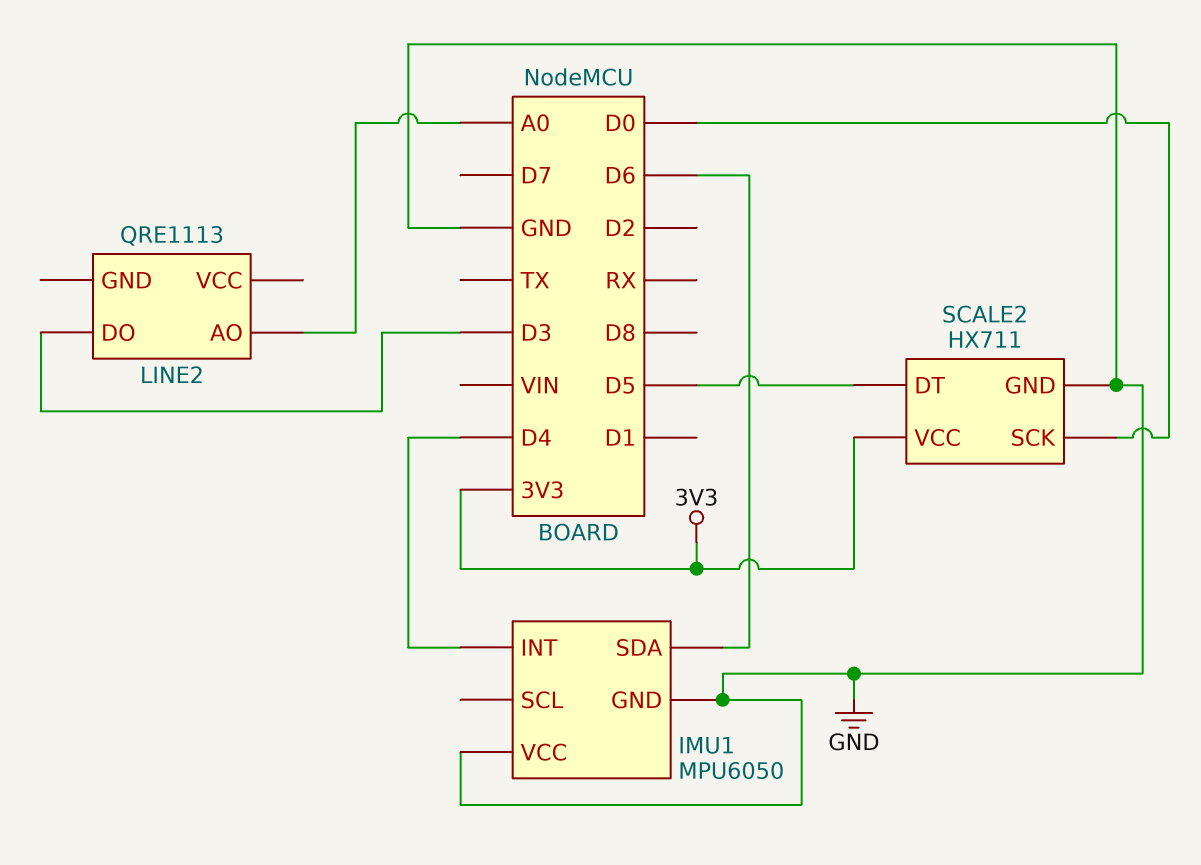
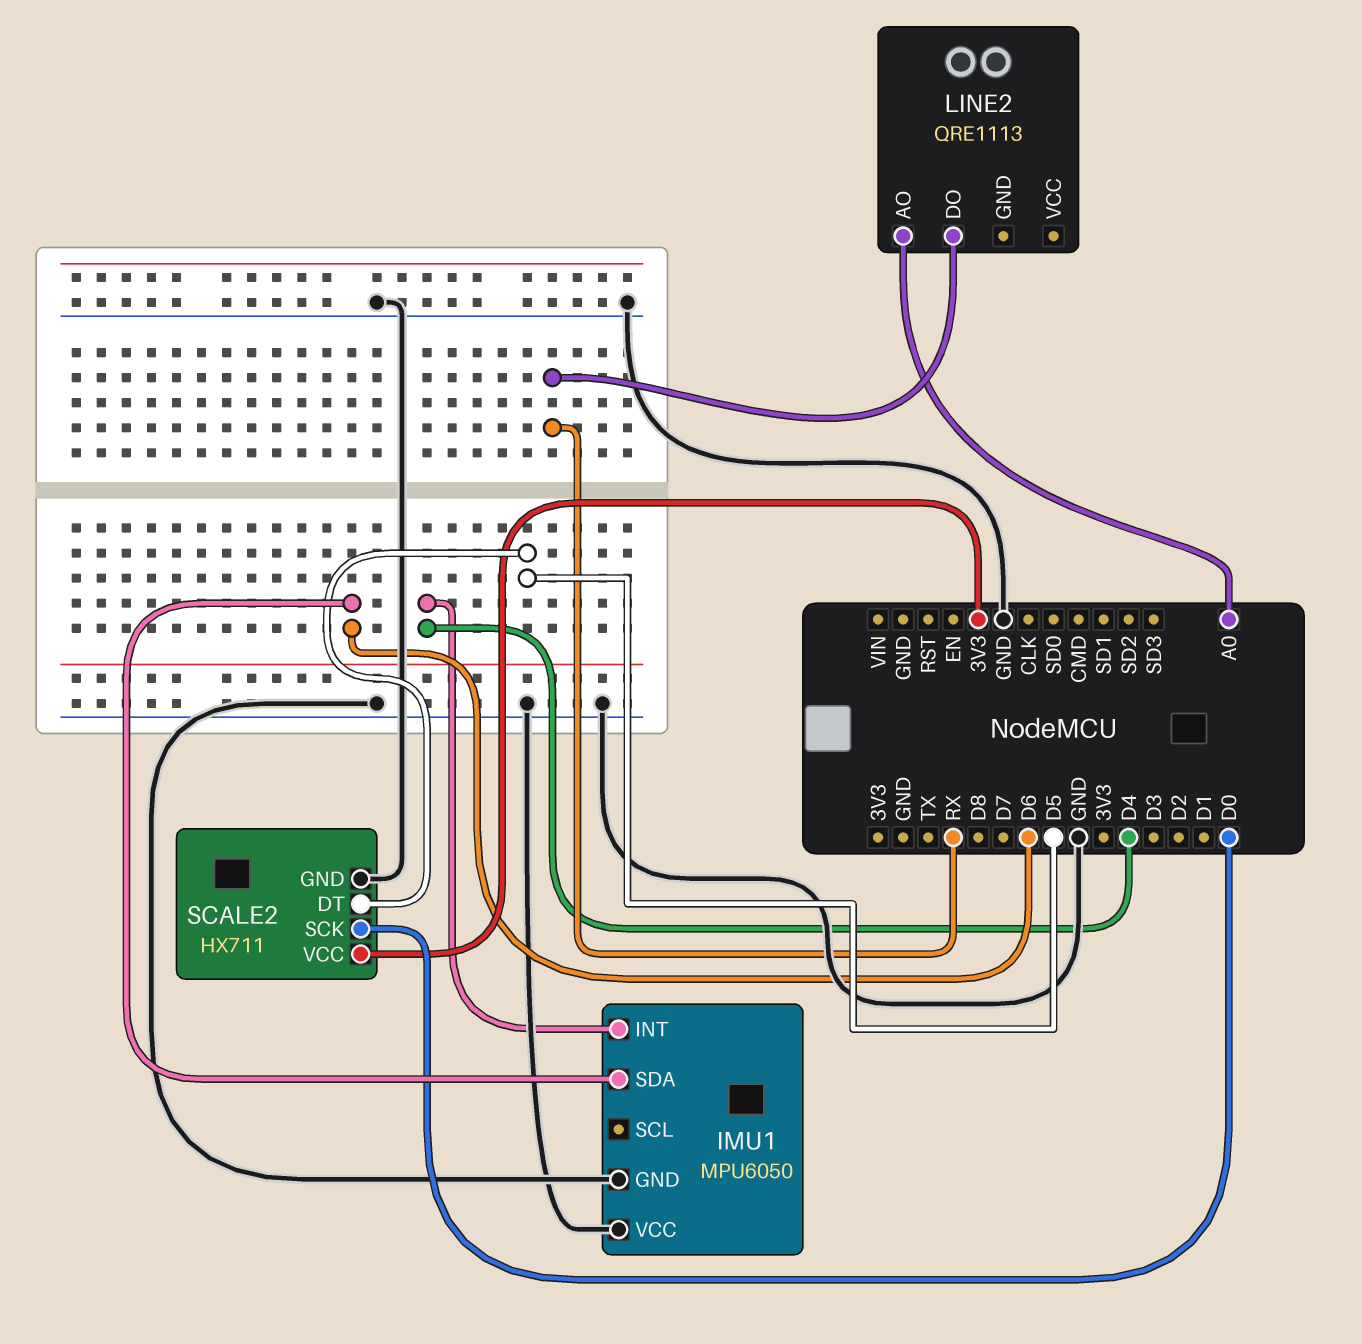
LINE2 pin DO: D3 -> RX

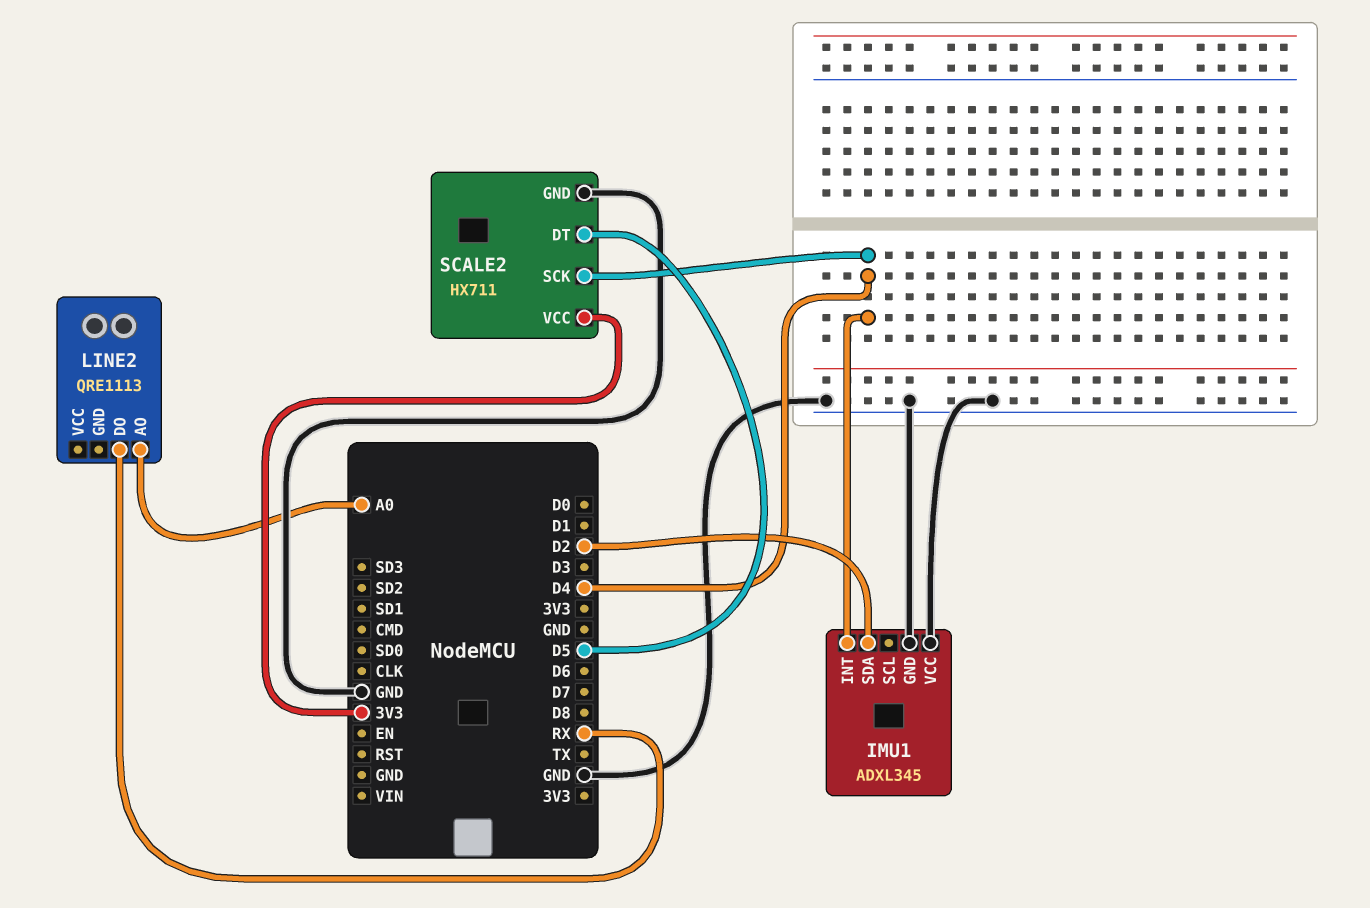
IMU1: MPU6050 -> ADXL345
IMU1 pin SDA: D6 -> D2
SCALE2 pin SCK: D0 -> D4

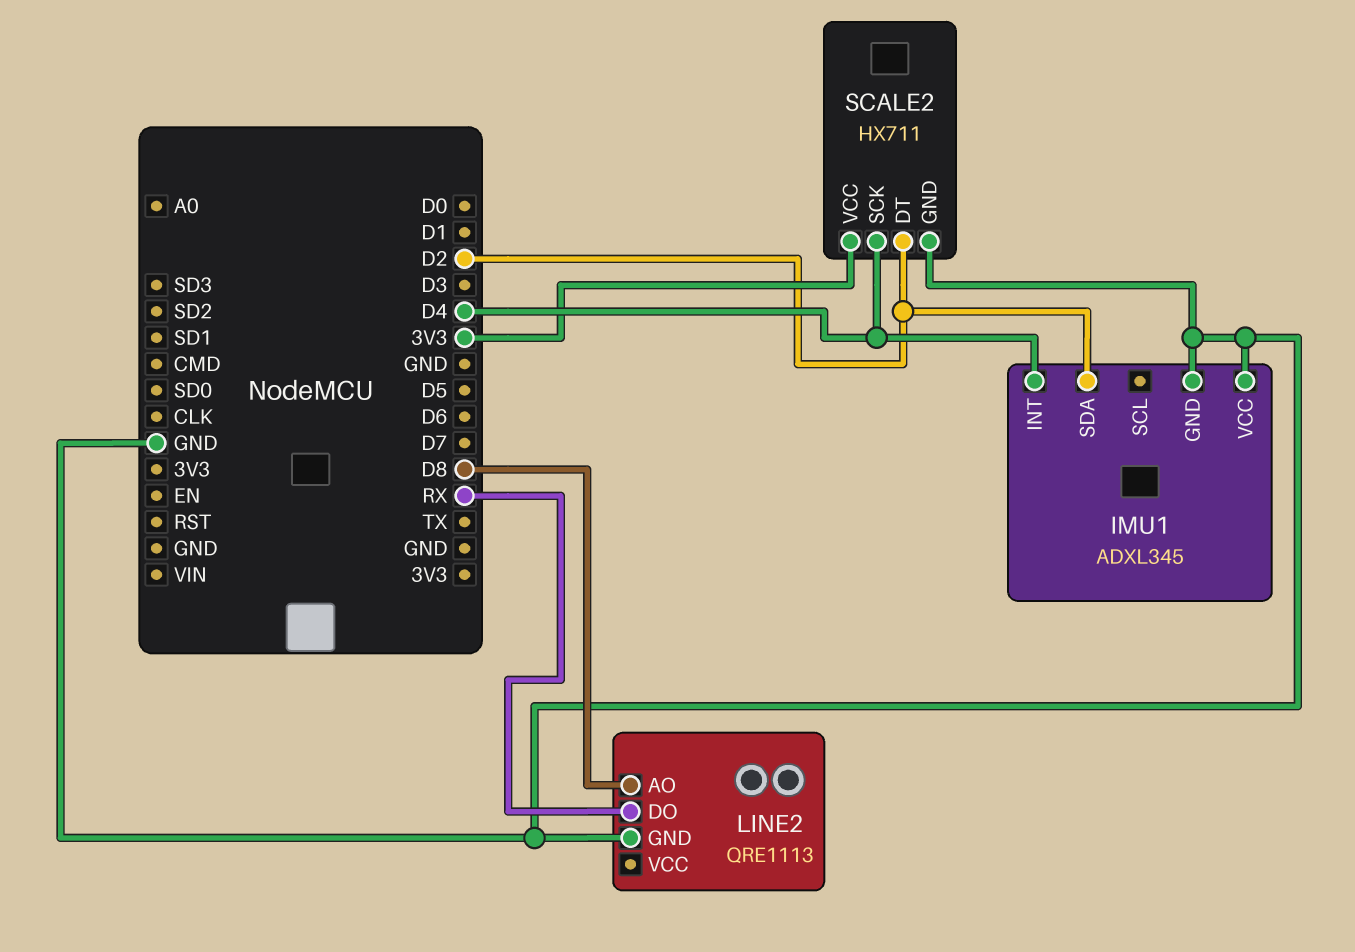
LINE2 pin AO: A0 -> D8
LINE2 pin GND: none -> GND
SCALE2 pin DT: D5 -> D2

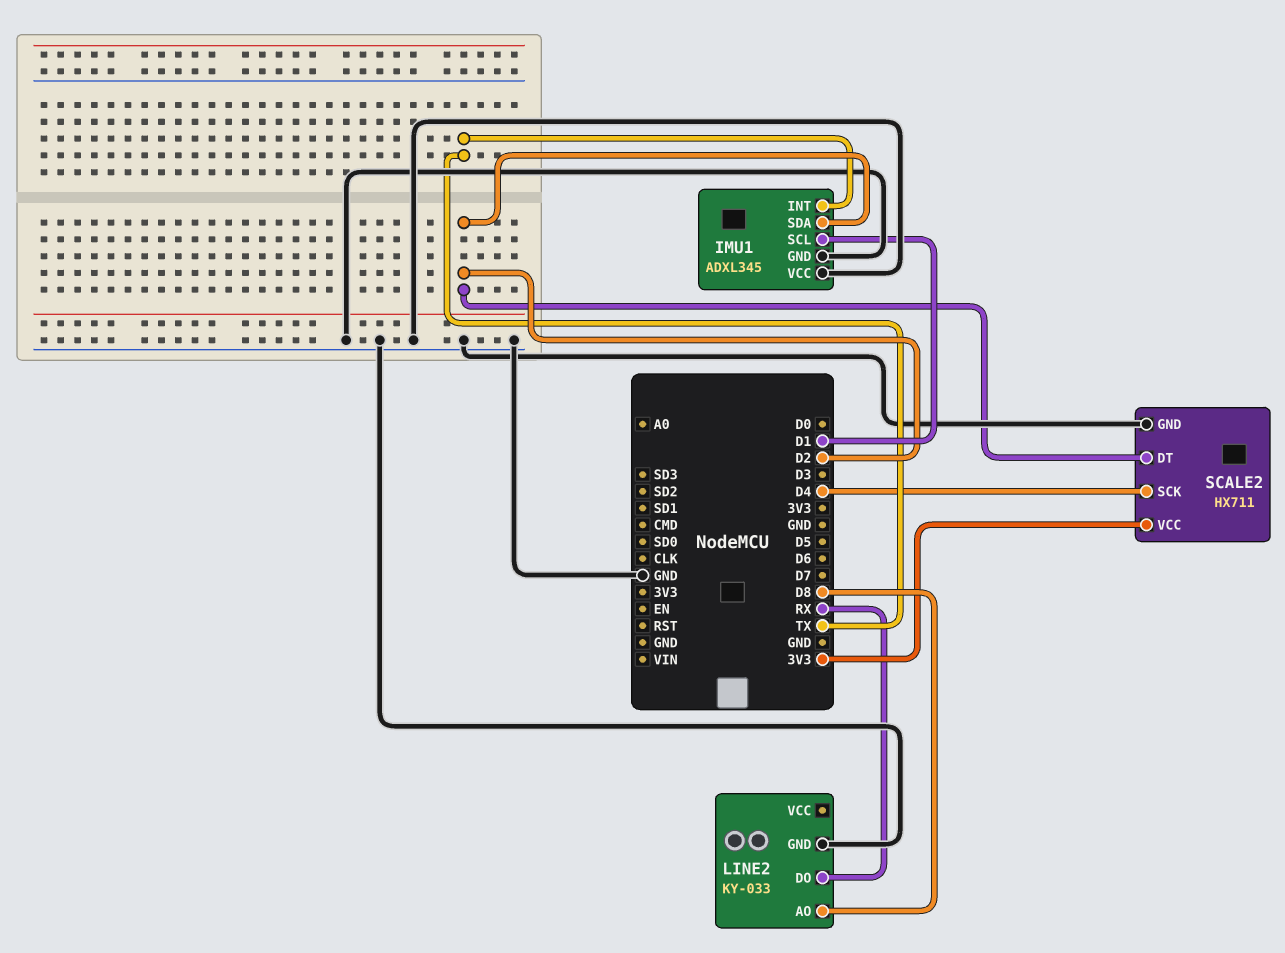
IMU1 pin INT: D4 -> TX
IMU1 pin SCL: none -> D1
LINE2: QRE1113 -> KY-033

